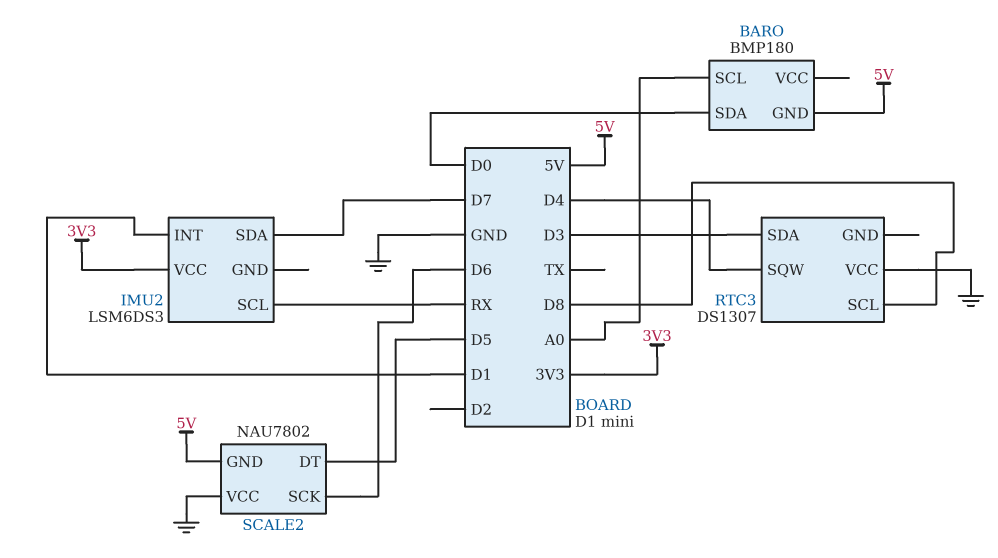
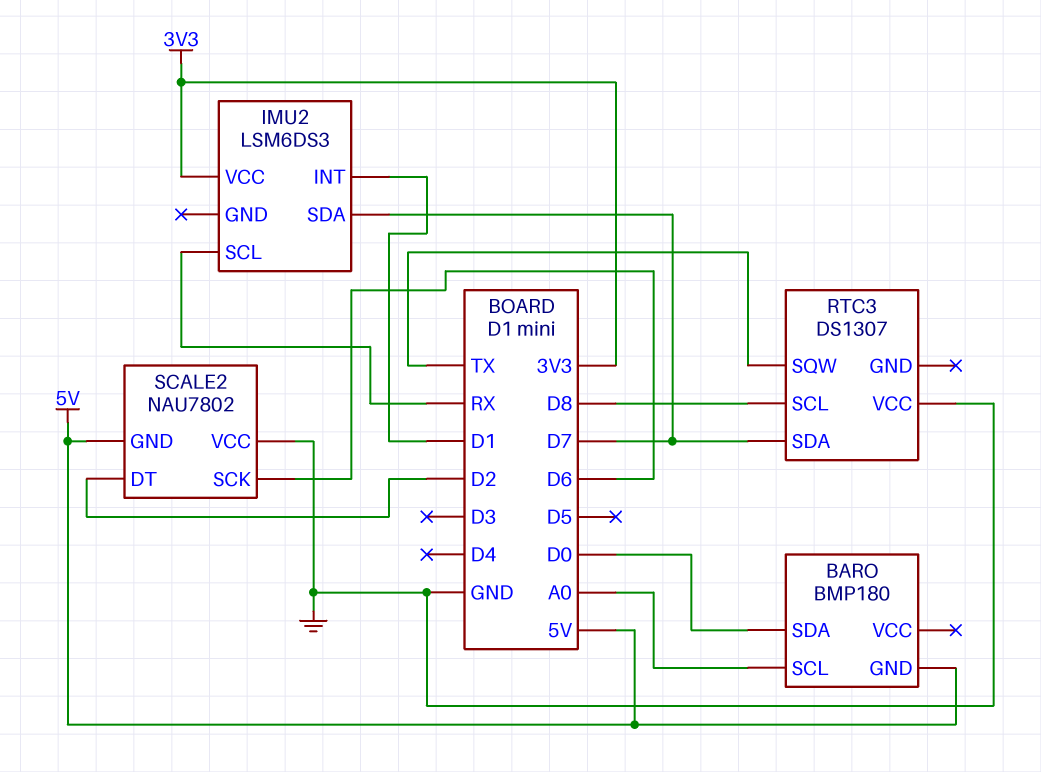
RTC3 pin SDA: D3 -> D7
RTC3 pin SQW: D4 -> TX
SCALE2 pin DT: D5 -> D2

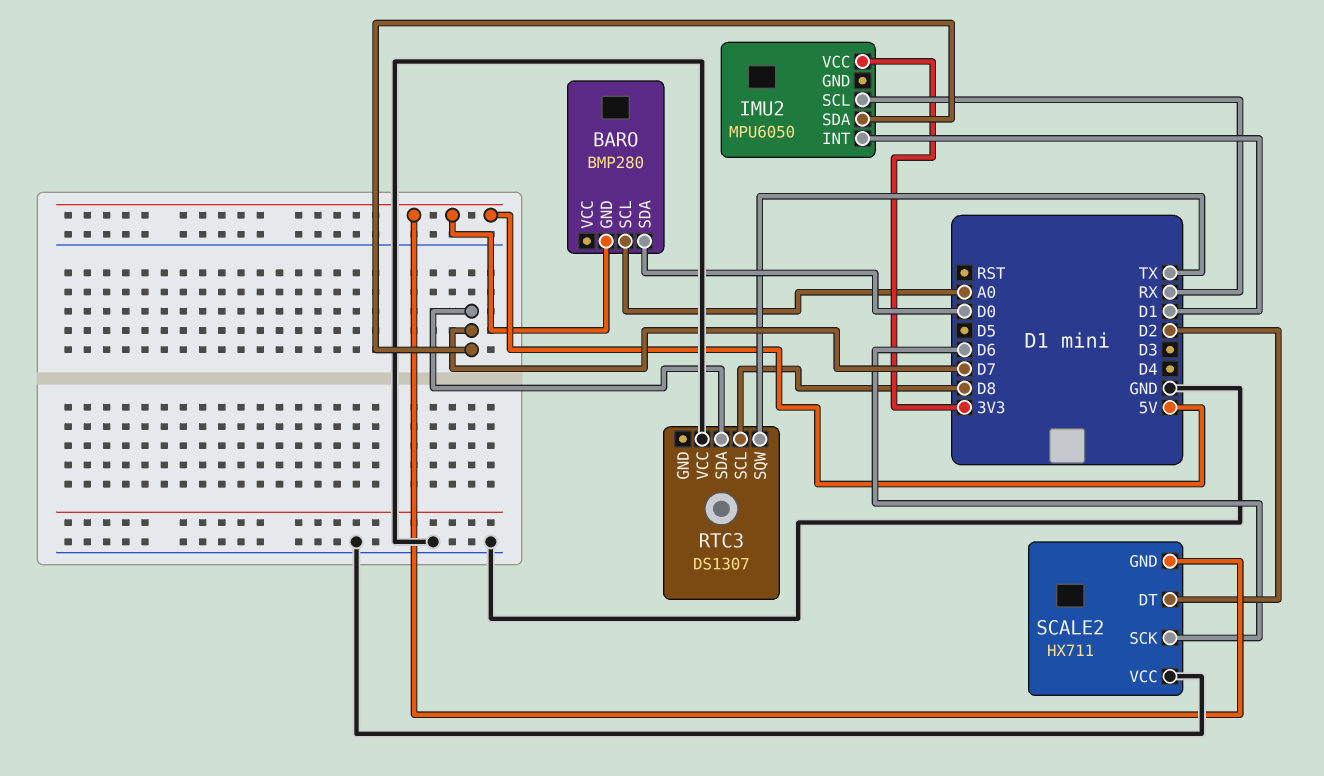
BARO: BMP180 -> BMP280
IMU2: LSM6DS3 -> MPU6050
SCALE2: NAU7802 -> HX711

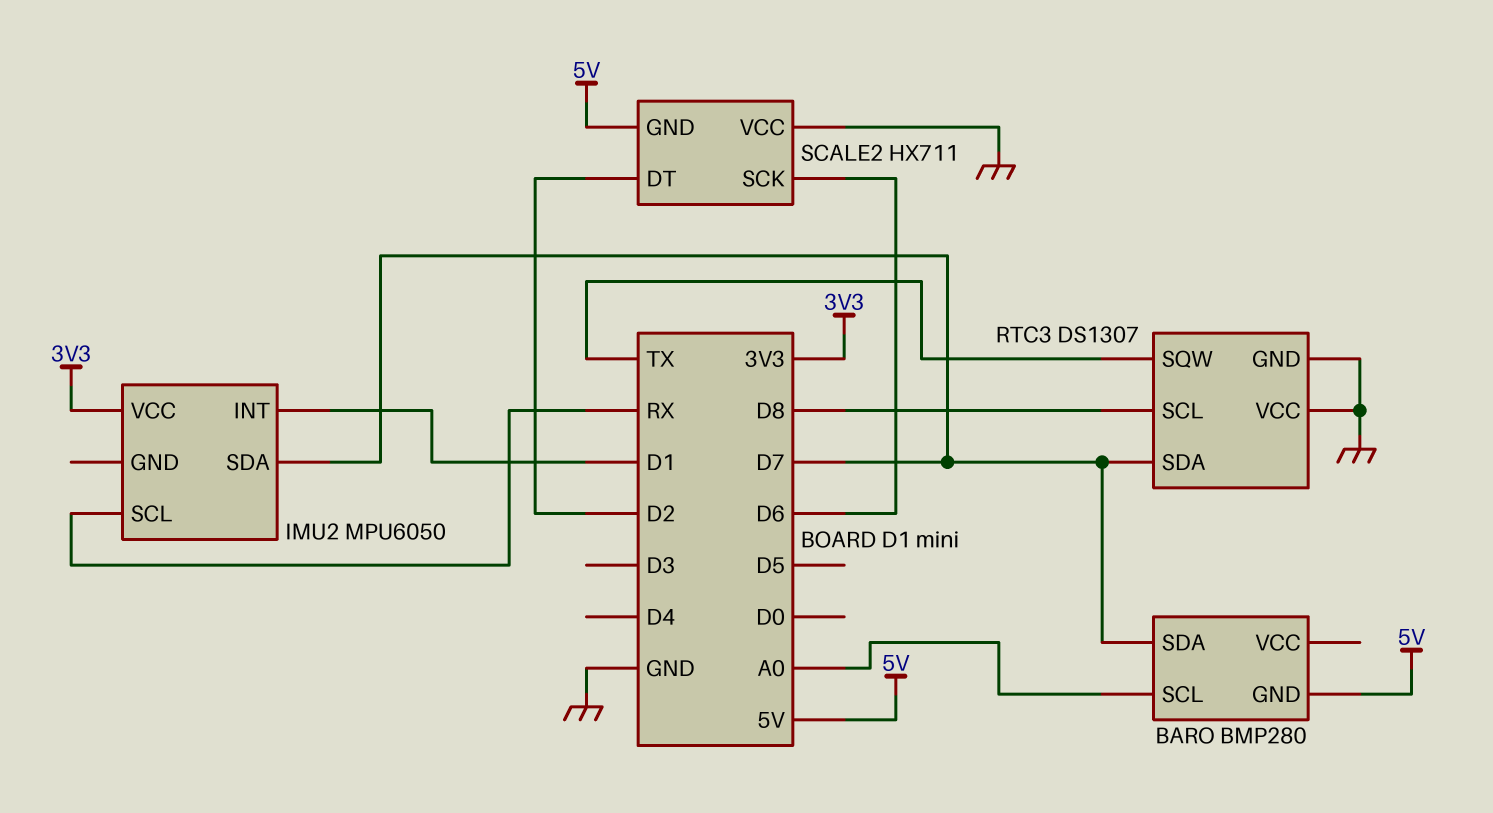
BARO pin SDA: D0 -> D7
RTC3 pin GND: none -> GND

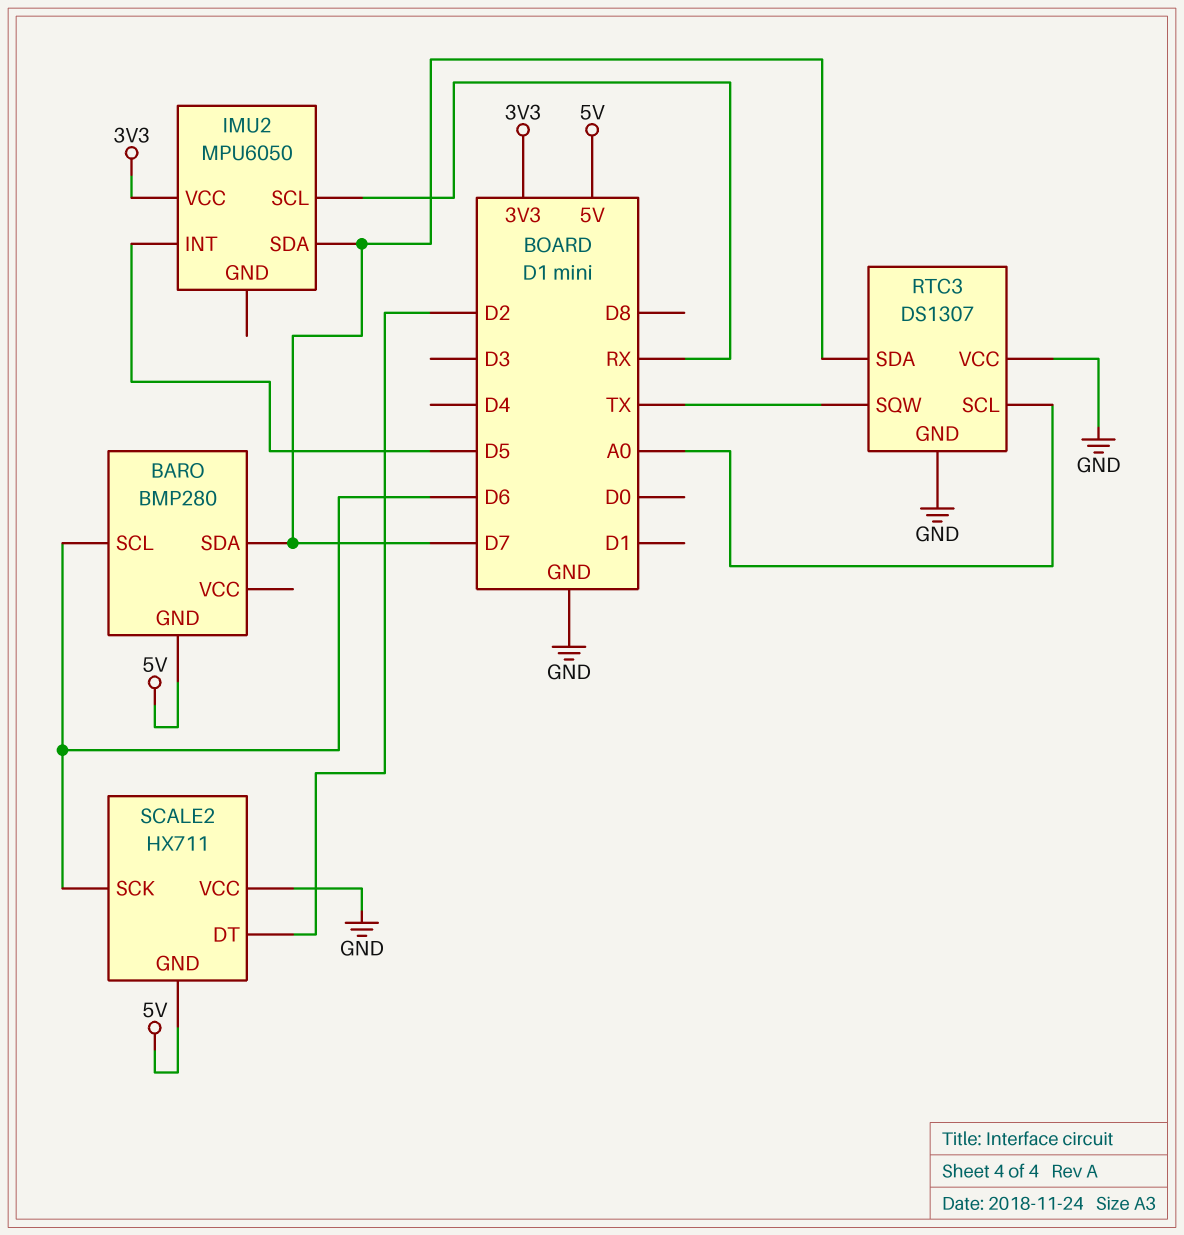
BARO pin SCL: A0 -> D6
IMU2 pin INT: D1 -> D5
RTC3 pin SCL: D8 -> A0

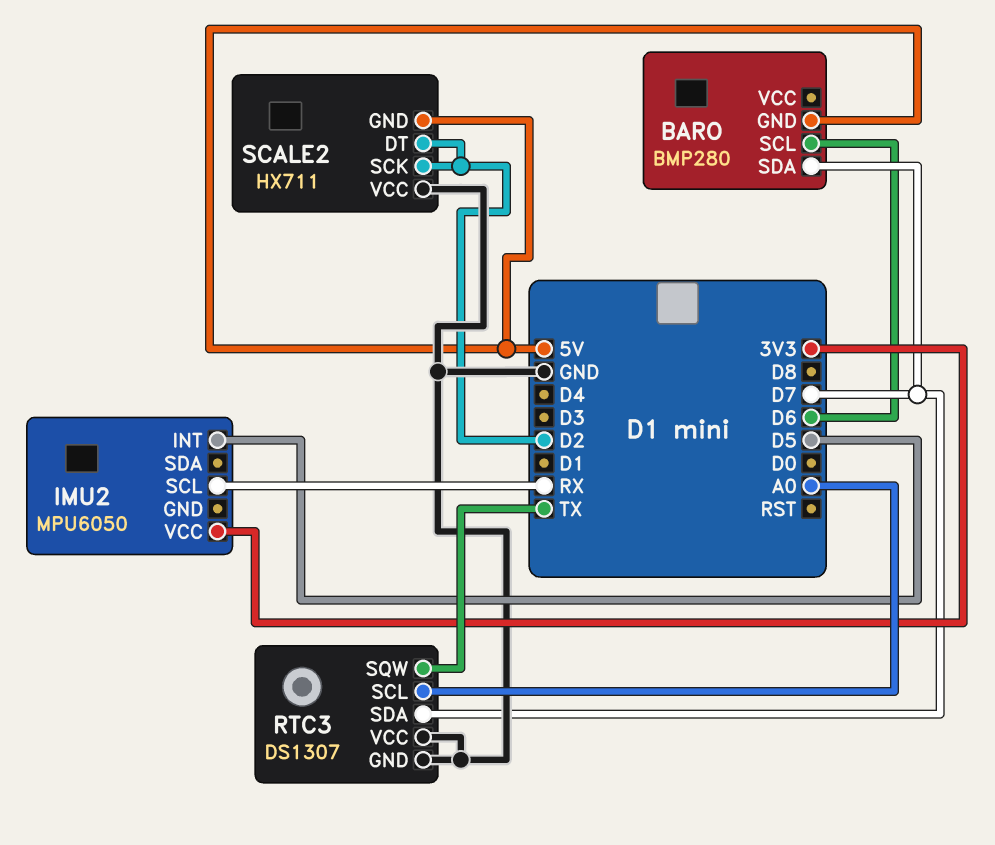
IMU2 pin SDA: D7 -> none
SCALE2 pin SCK: D6 -> D2

